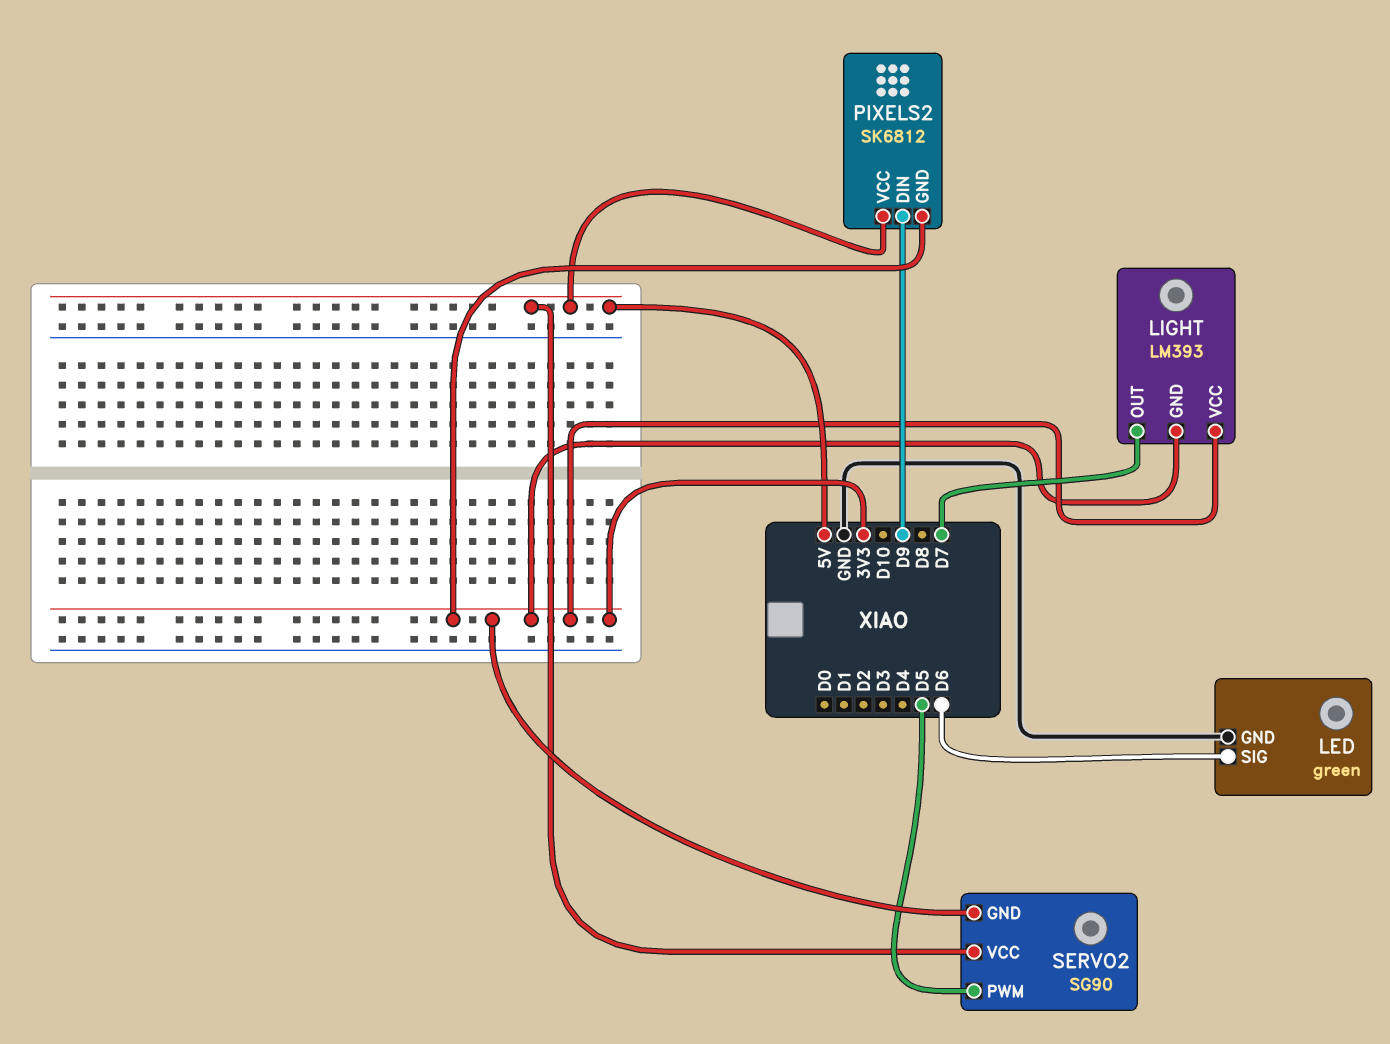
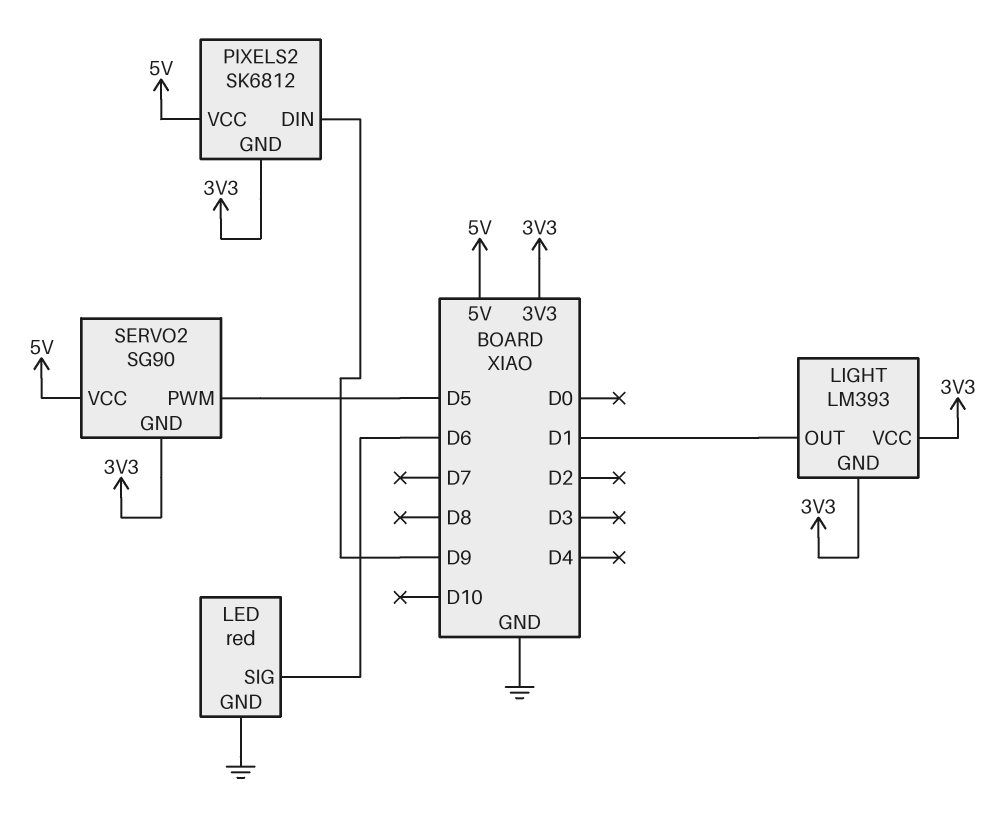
LED: green -> red
LIGHT pin OUT: D7 -> D1

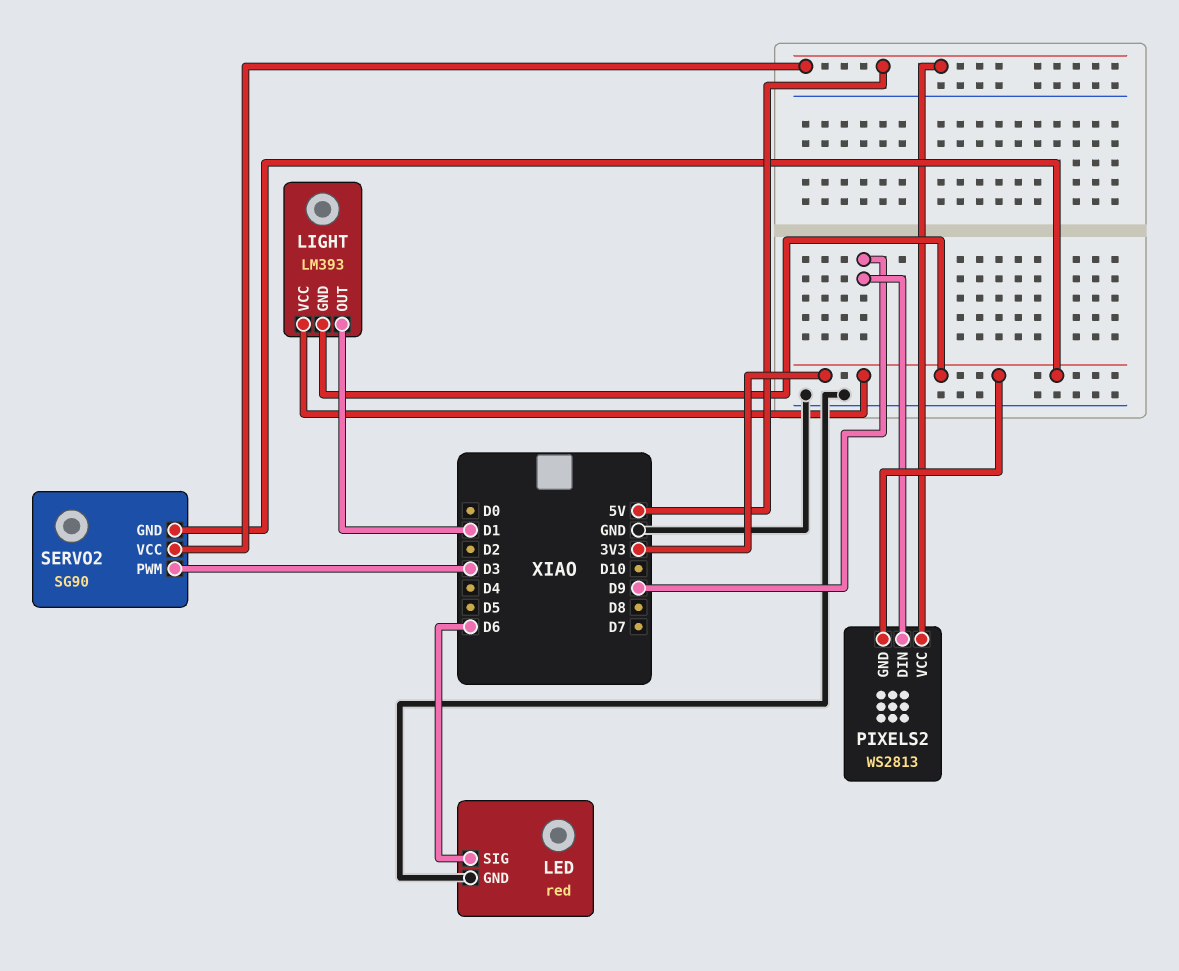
PIXELS2: SK6812 -> WS2813
SERVO2 pin PWM: D5 -> D3

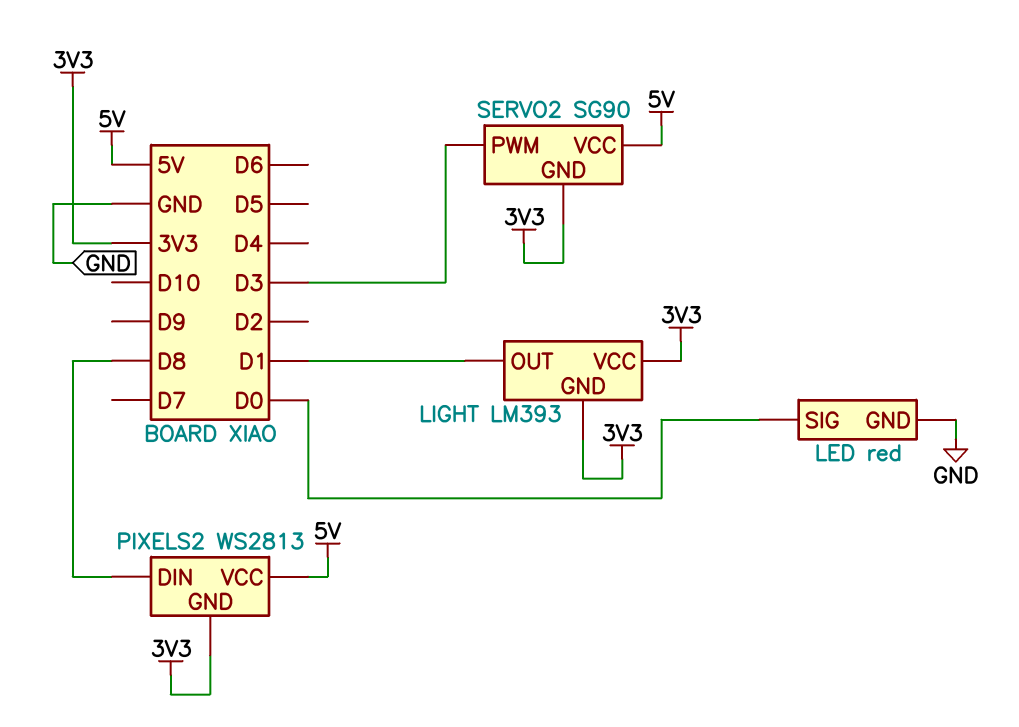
LED pin SIG: D6 -> D0
PIXELS2 pin DIN: D9 -> D8

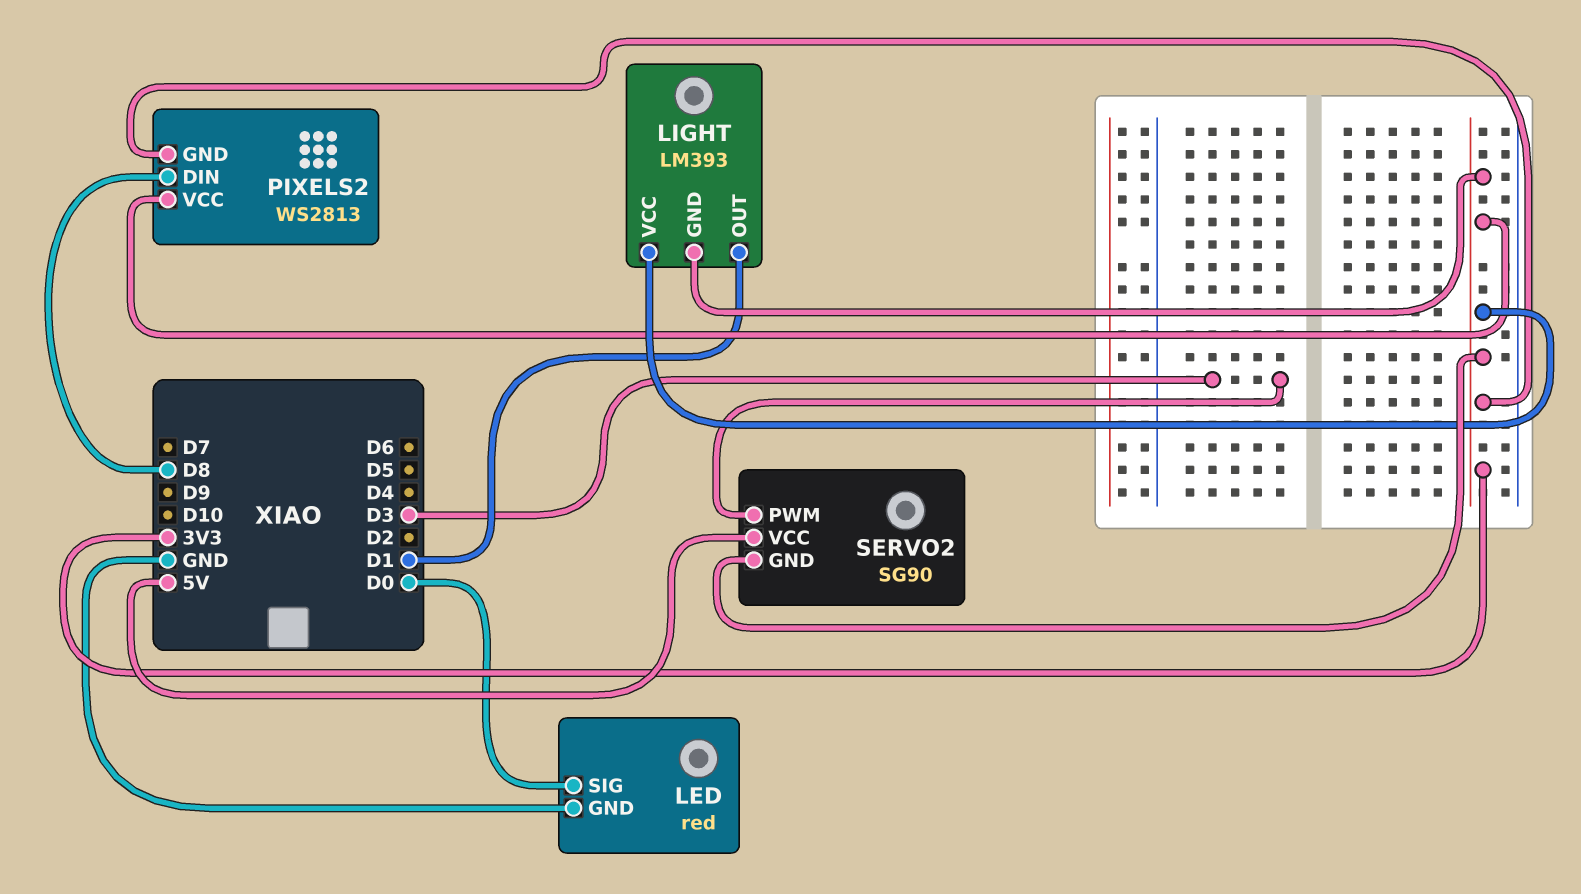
PIXELS2 pin VCC: 5V -> 3V3

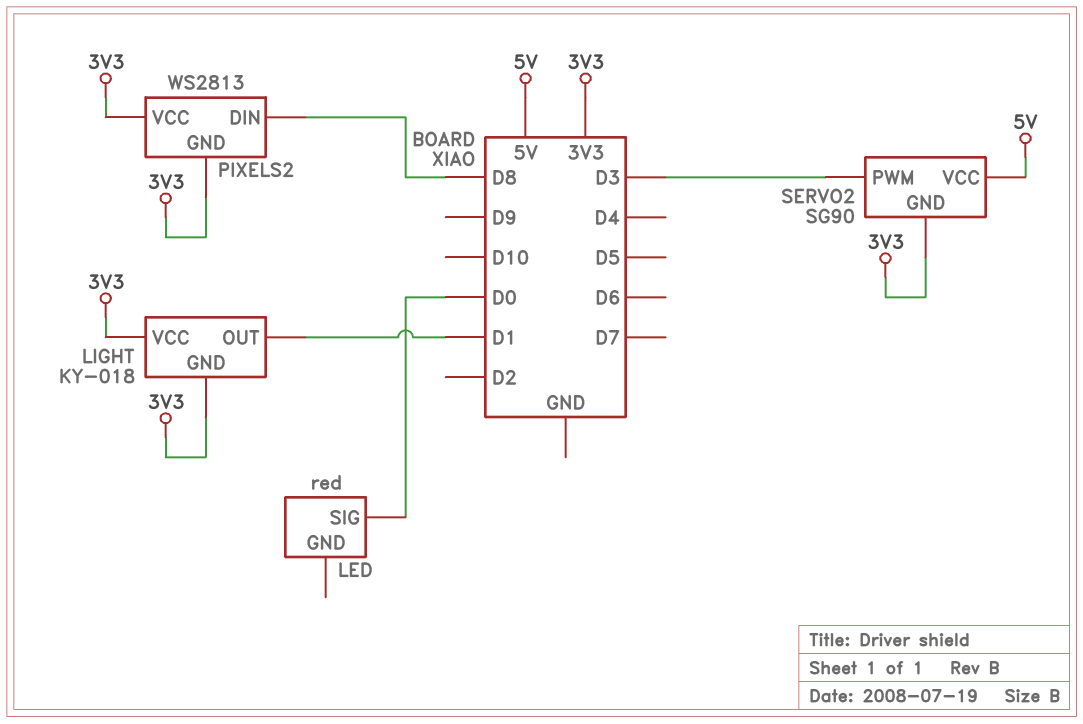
LED pin GND: GND -> none
LIGHT: LM393 -> KY-018

